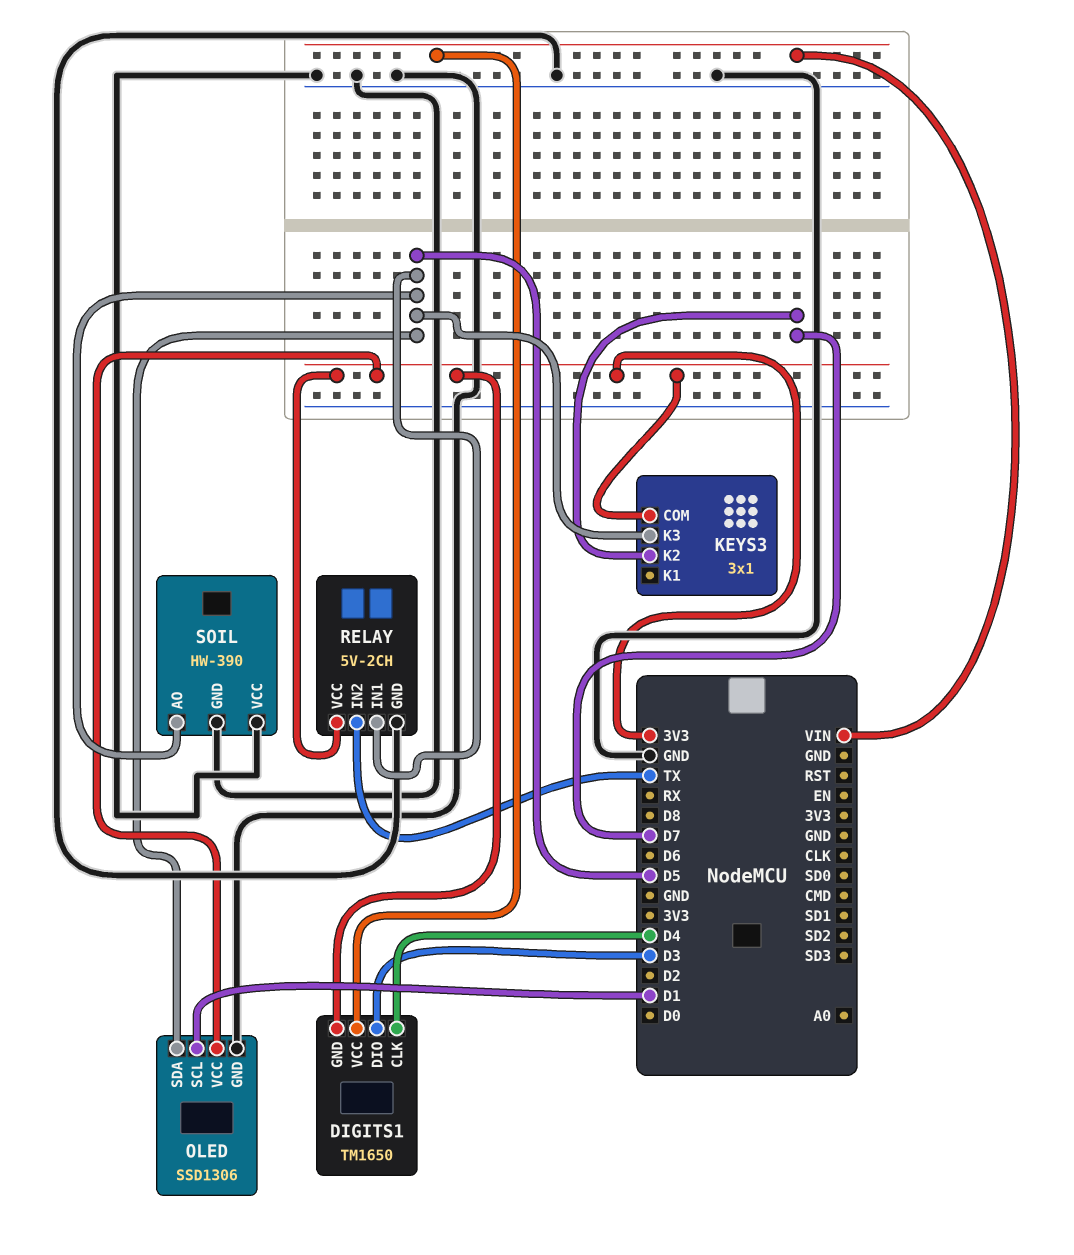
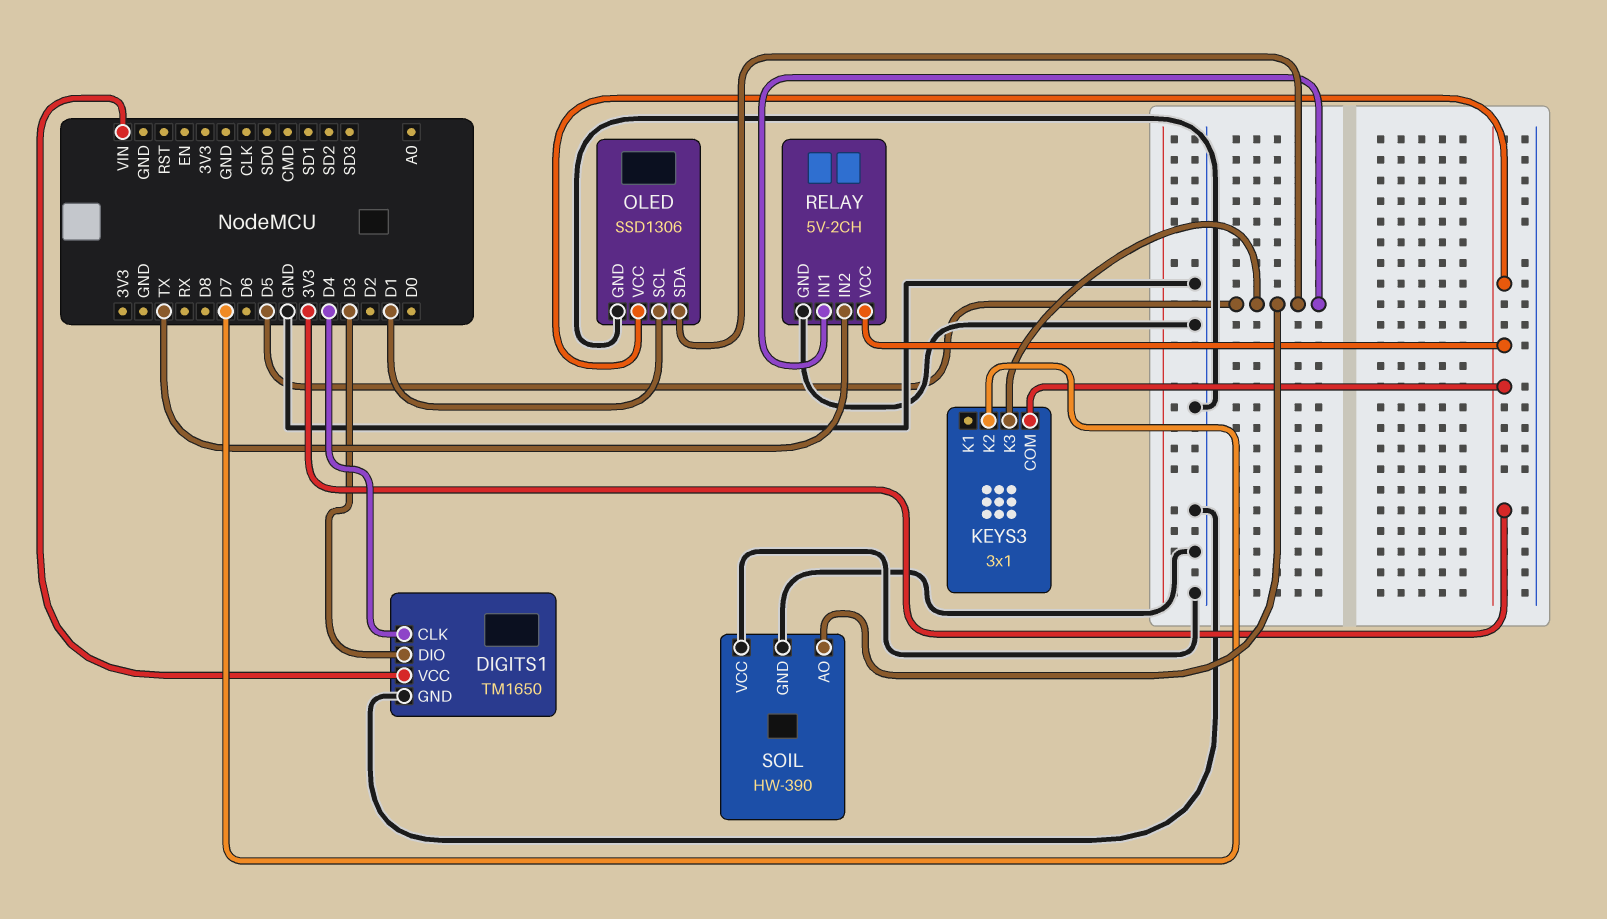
DIGITS1 pin GND: 3V3 -> GND

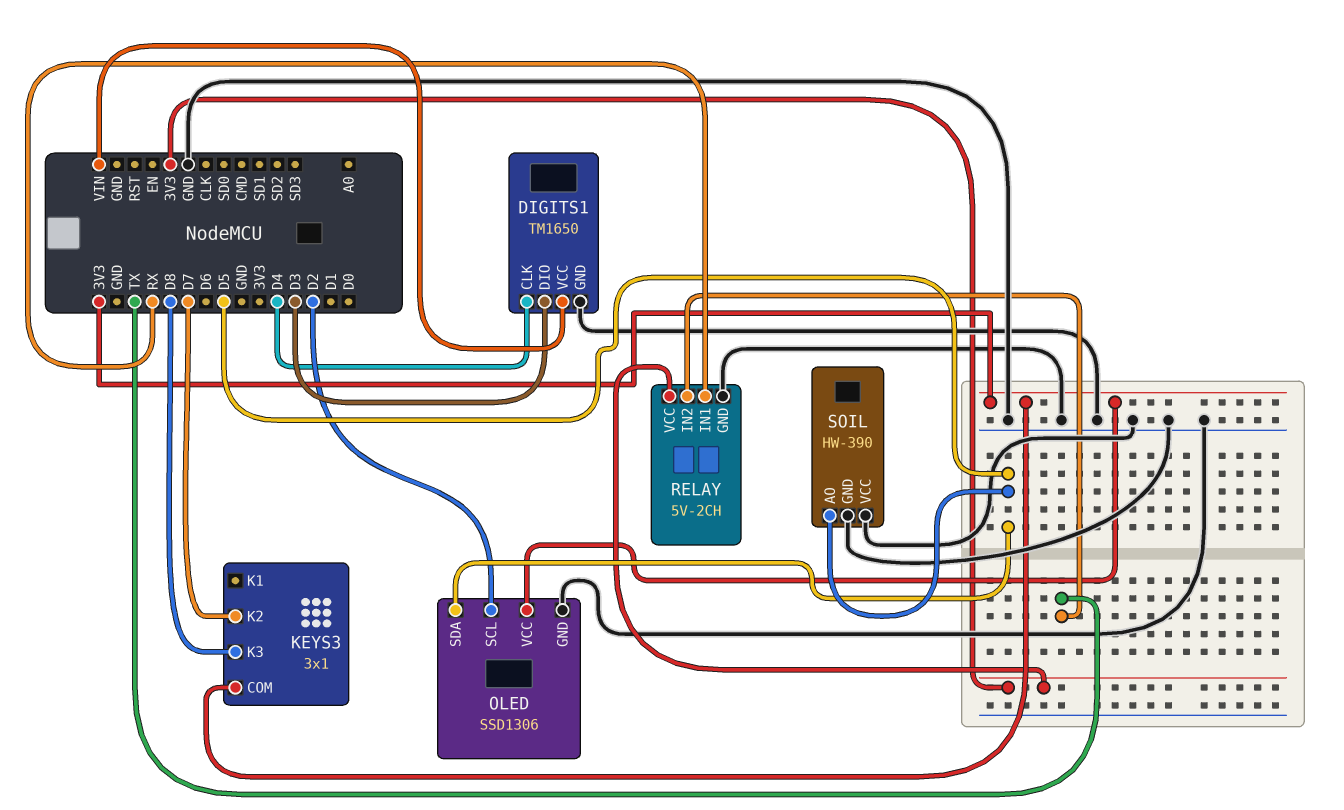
KEYS3 pin K3: D5 -> D8
OLED pin SCL: D1 -> D2
RELAY pin IN1: D5 -> RX

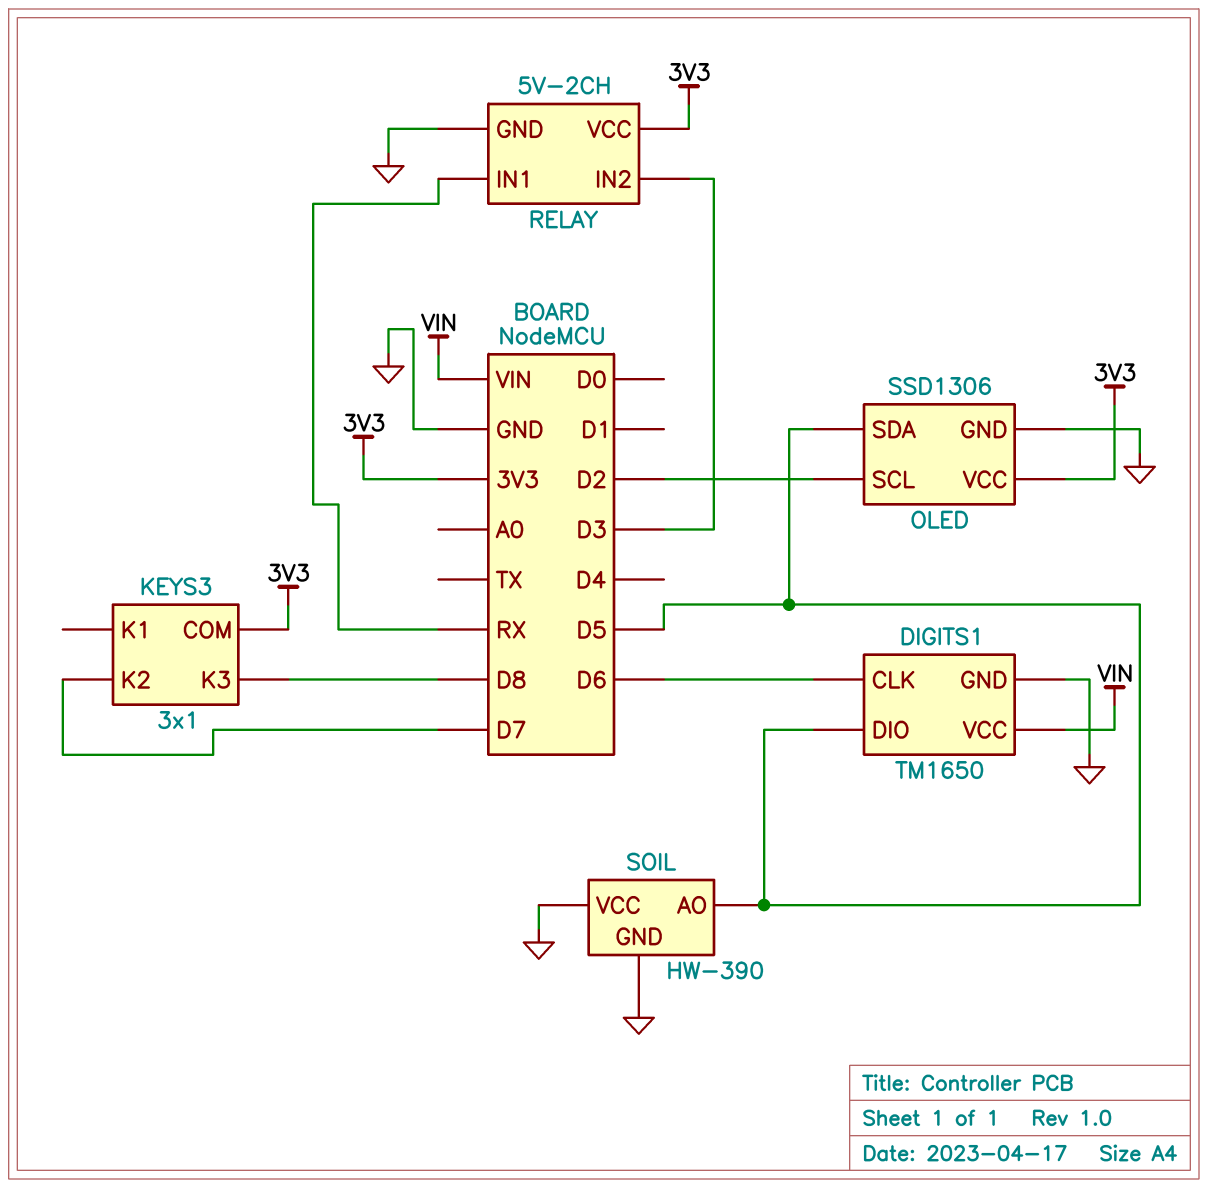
DIGITS1 pin CLK: D4 -> D6
DIGITS1 pin DIO: D3 -> D5
RELAY pin IN2: TX -> D3

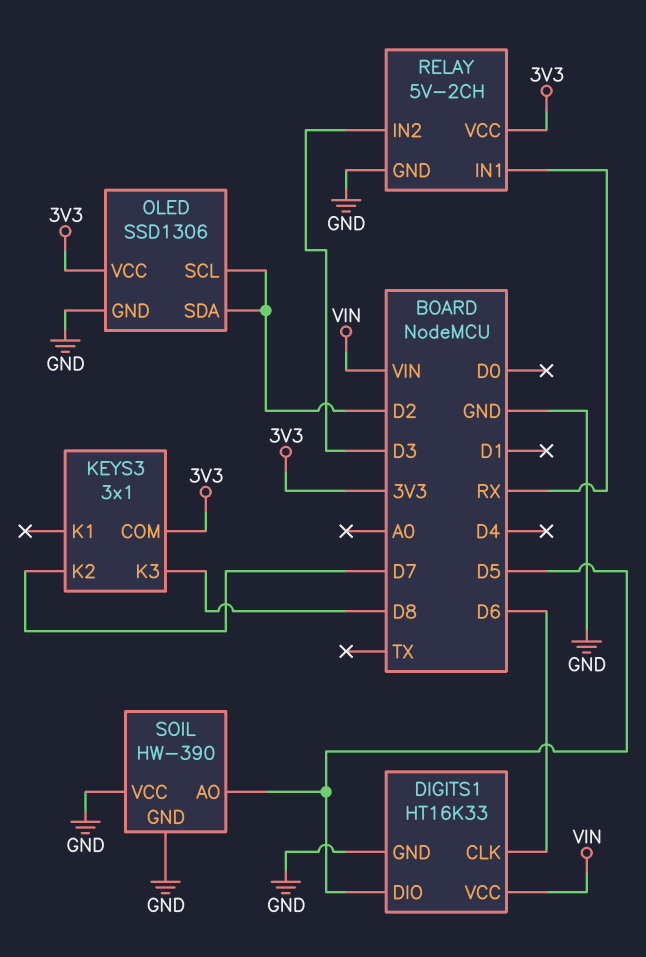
DIGITS1: TM1650 -> HT16K33
OLED pin SDA: D5 -> D2

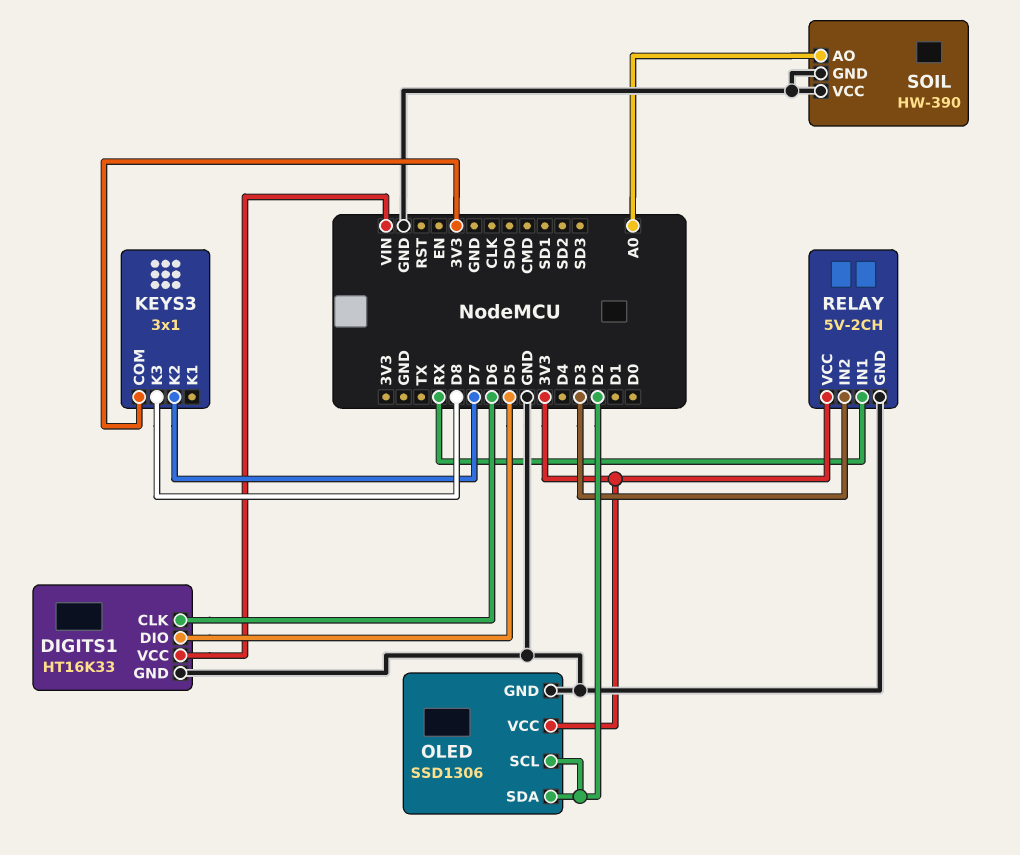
SOIL pin AO: D5 -> A0

